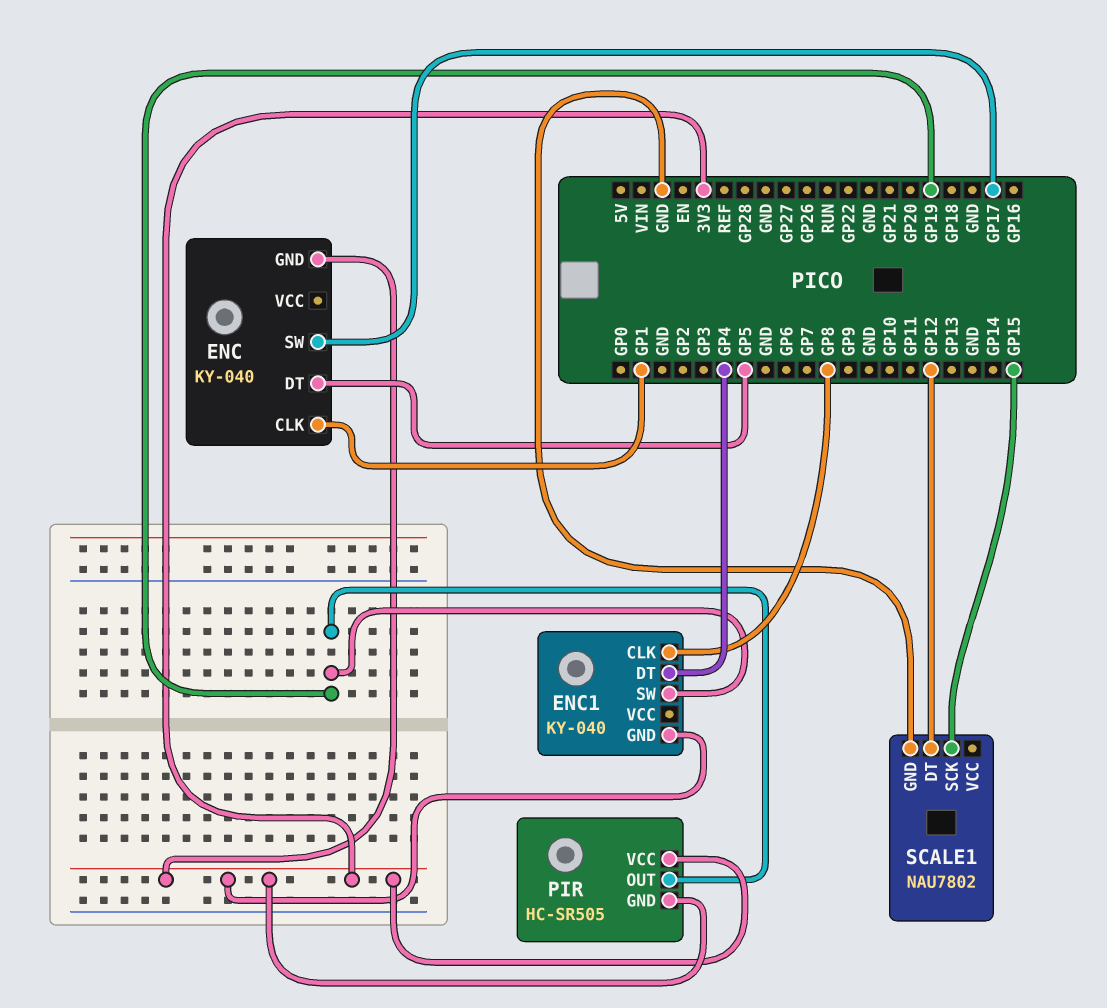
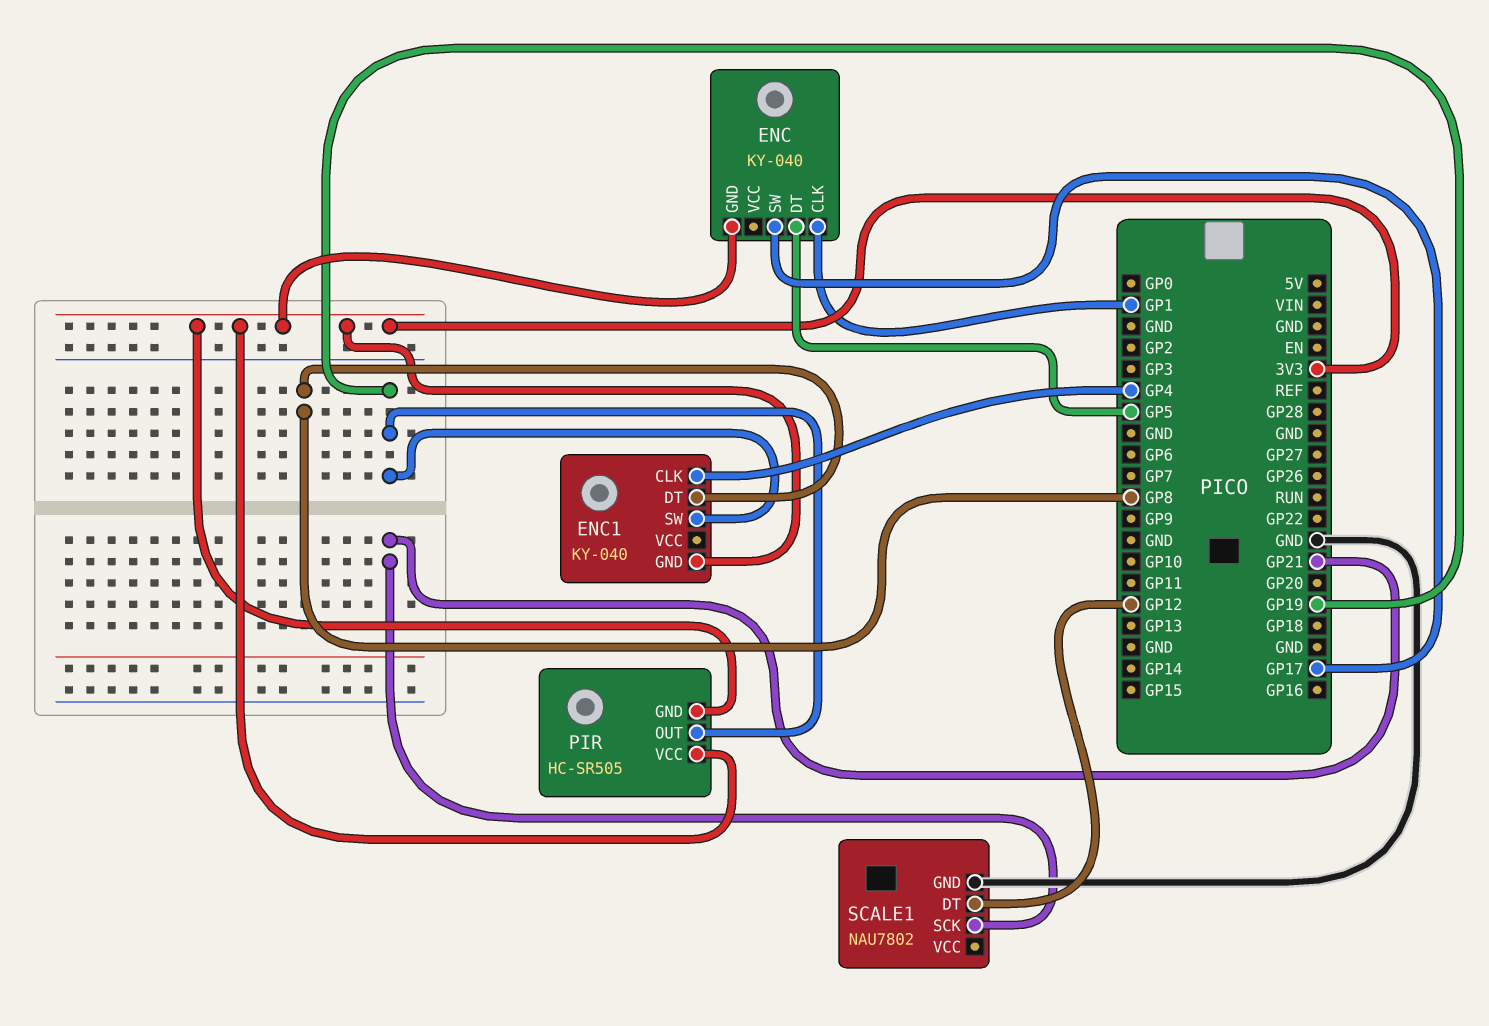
ENC1 pin CLK: GP8 -> GP4
ENC1 pin DT: GP4 -> GP8
SCALE1 pin SCK: GP15 -> GP21

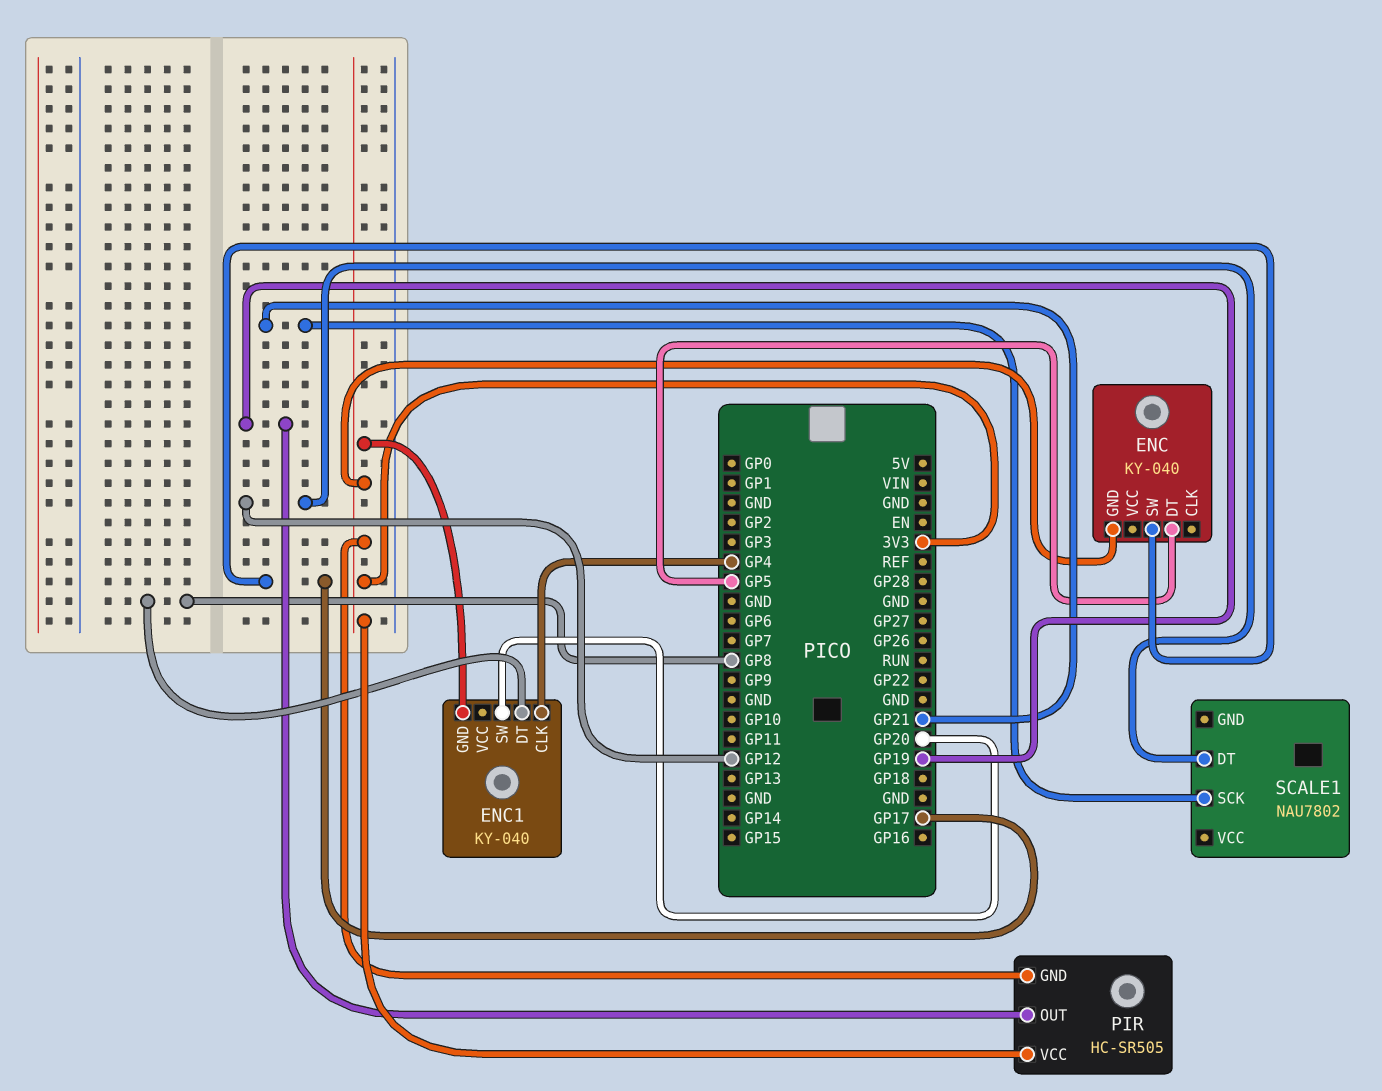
ENC pin CLK: GP1 -> none
ENC1 pin SW: GP19 -> GP20
SCALE1 pin GND: GND -> none

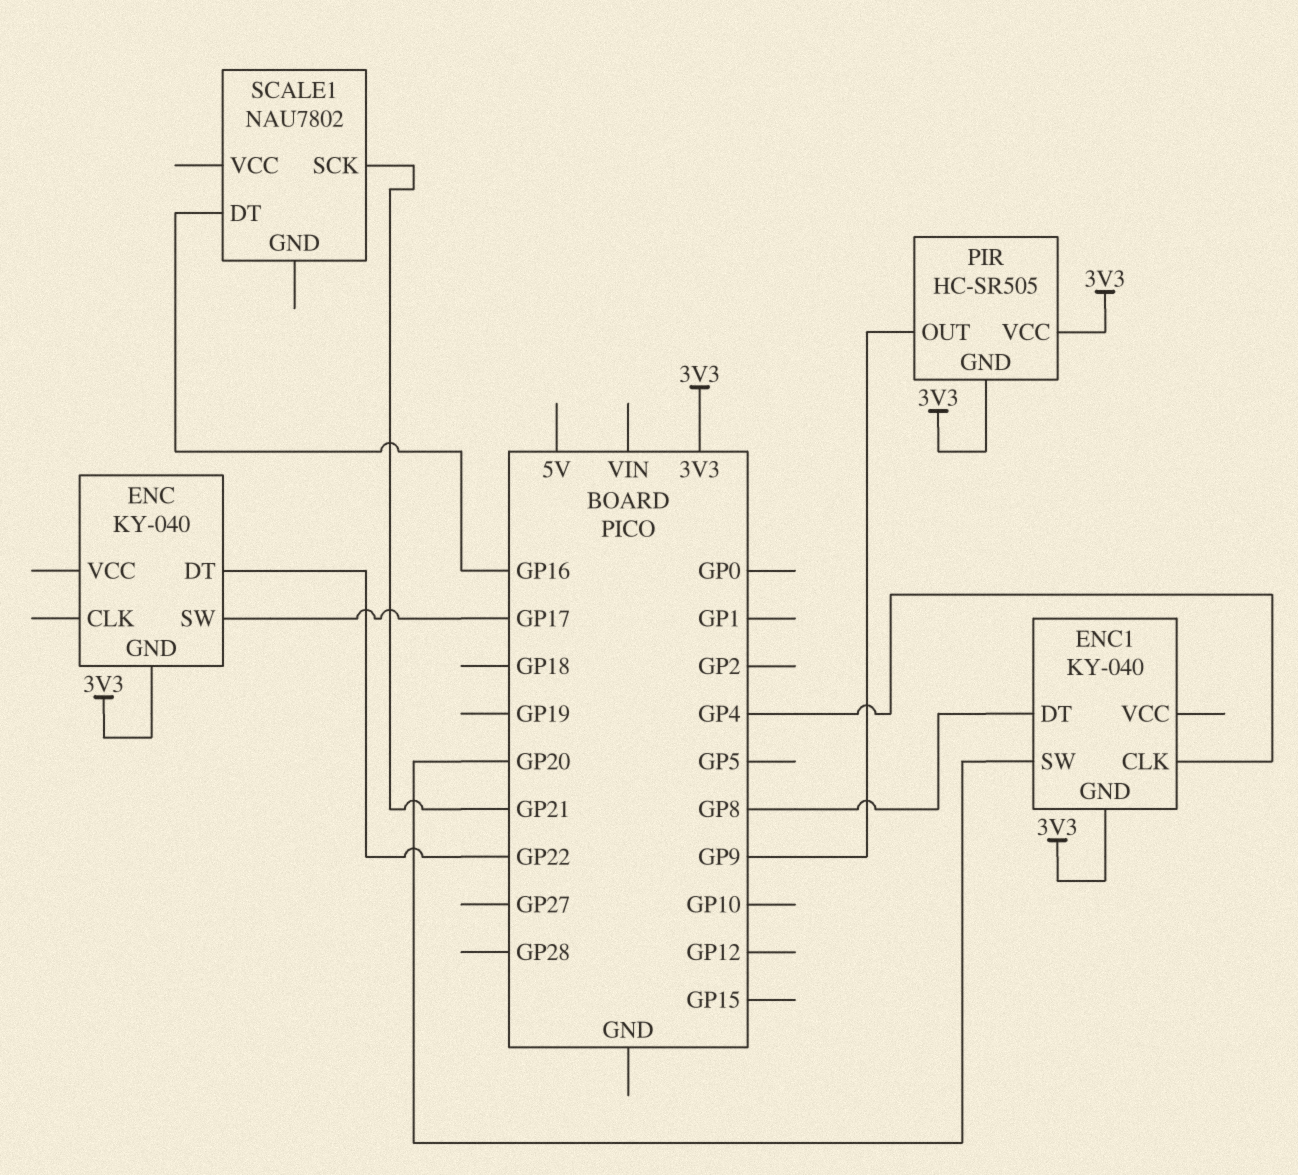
ENC pin DT: GP5 -> GP22
PIR pin OUT: GP19 -> GP9
SCALE1 pin DT: GP12 -> GP16

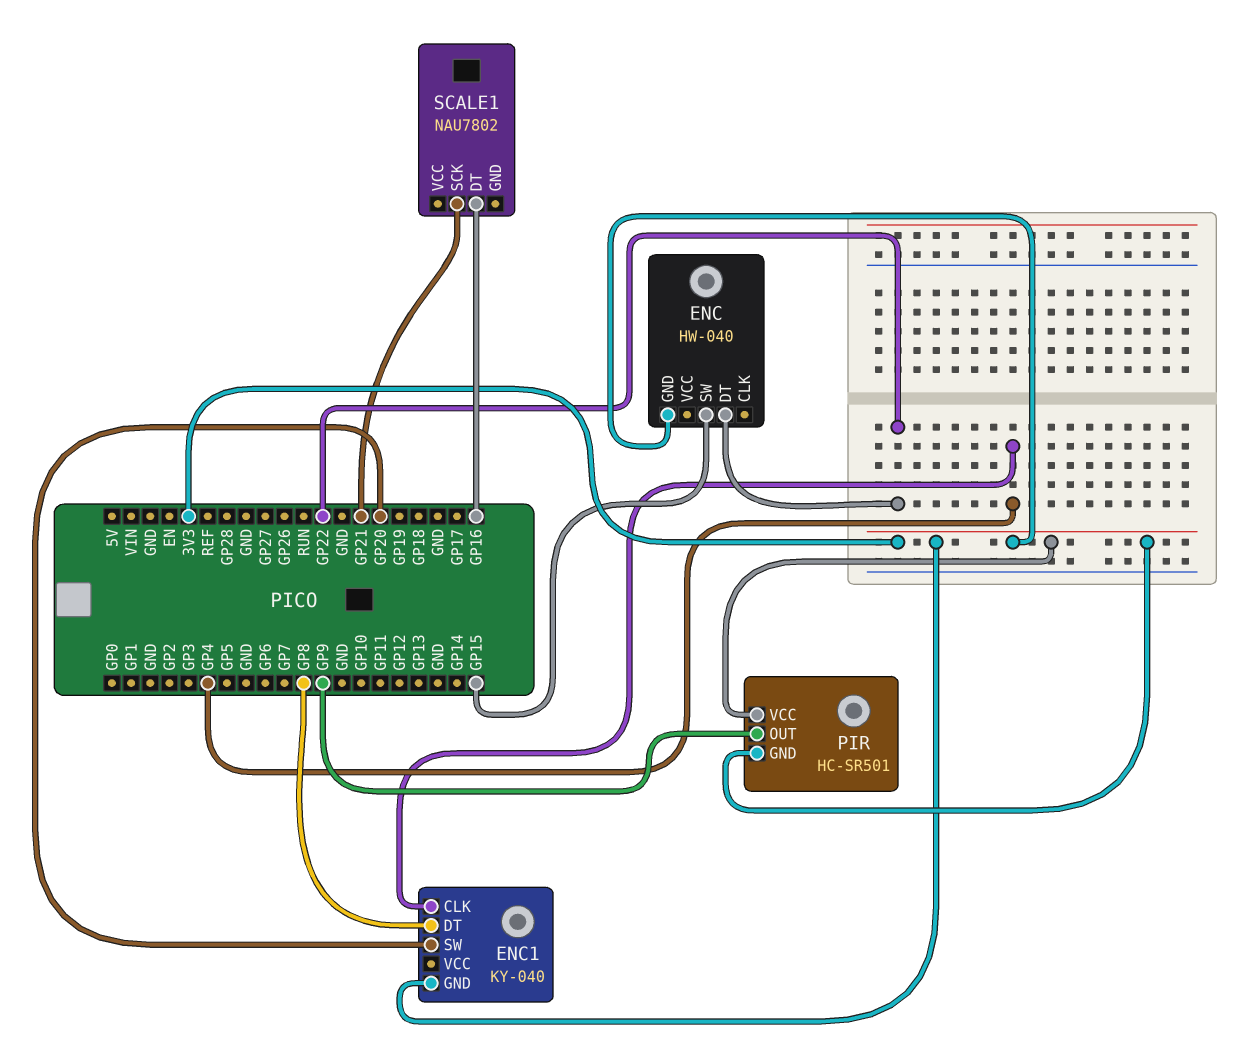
ENC: KY-040 -> HW-040
ENC pin SW: GP17 -> GP15
PIR: HC-SR505 -> HC-SR501

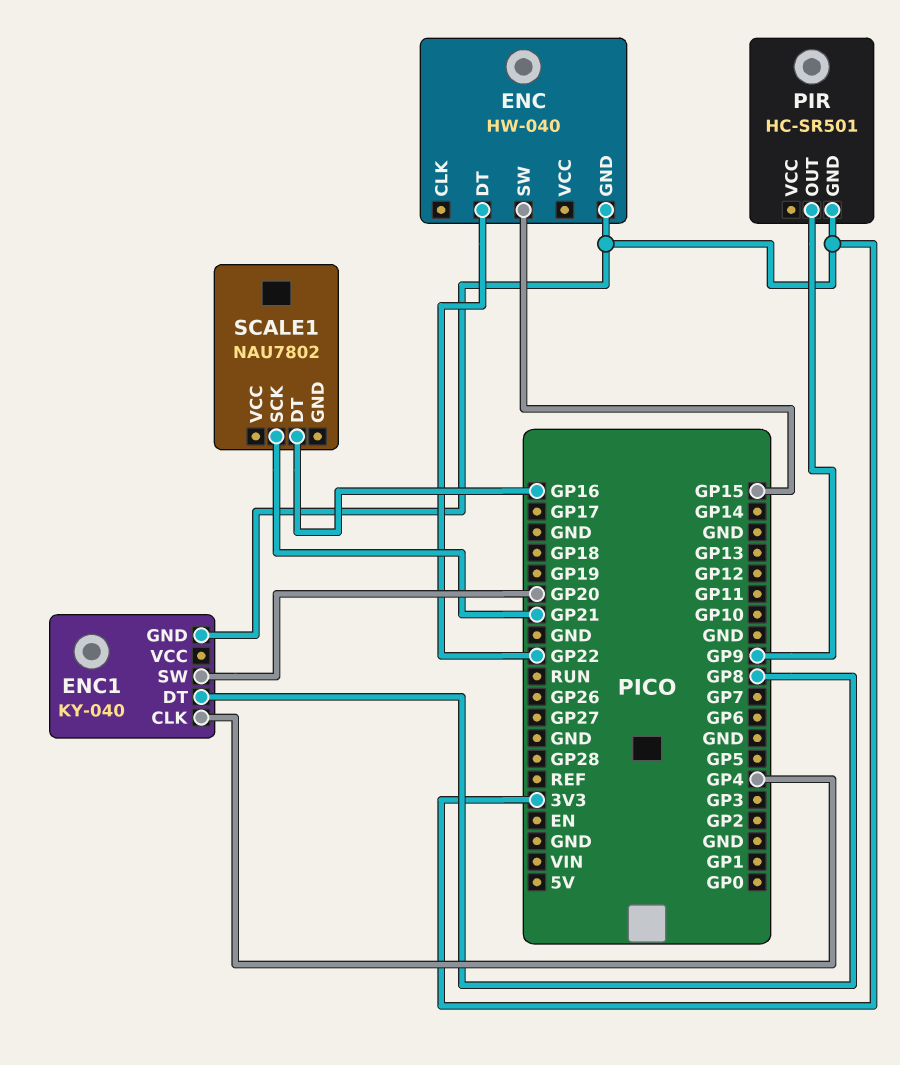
PIR pin VCC: 3V3 -> none

